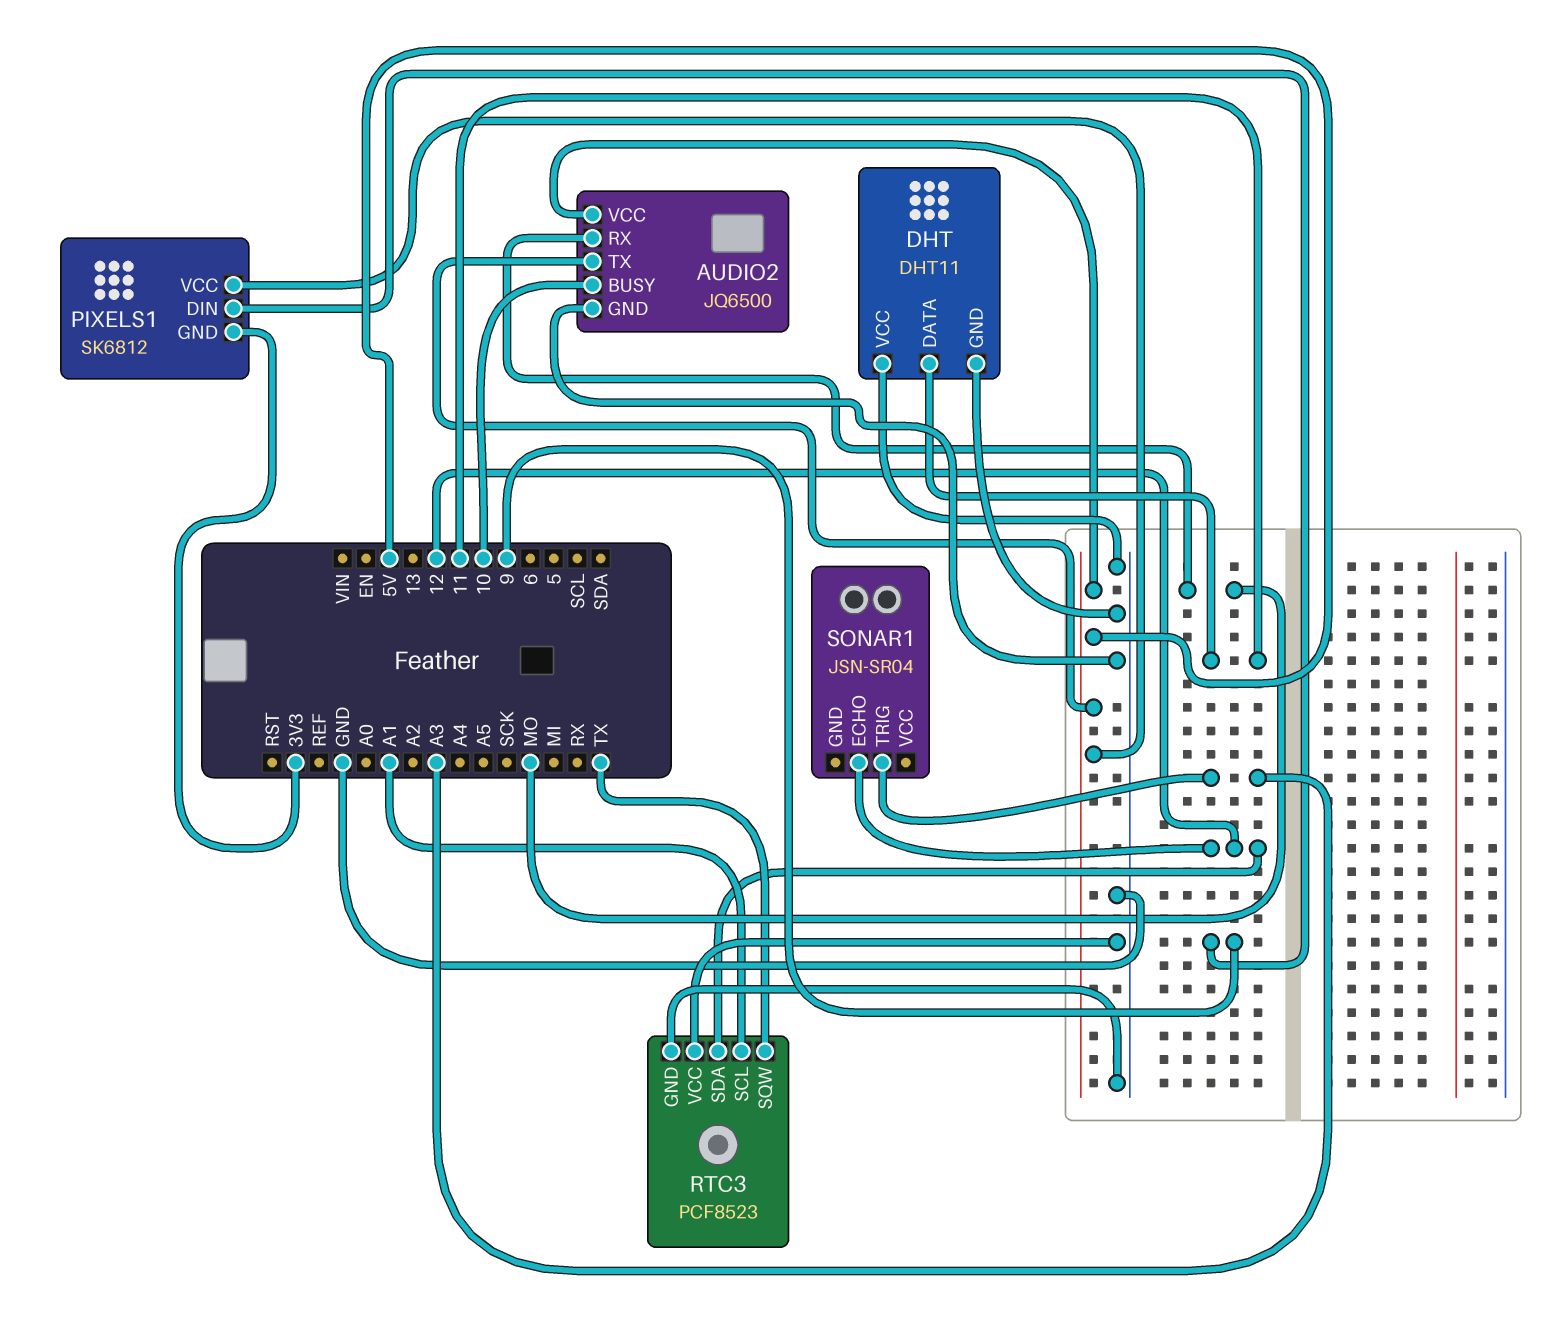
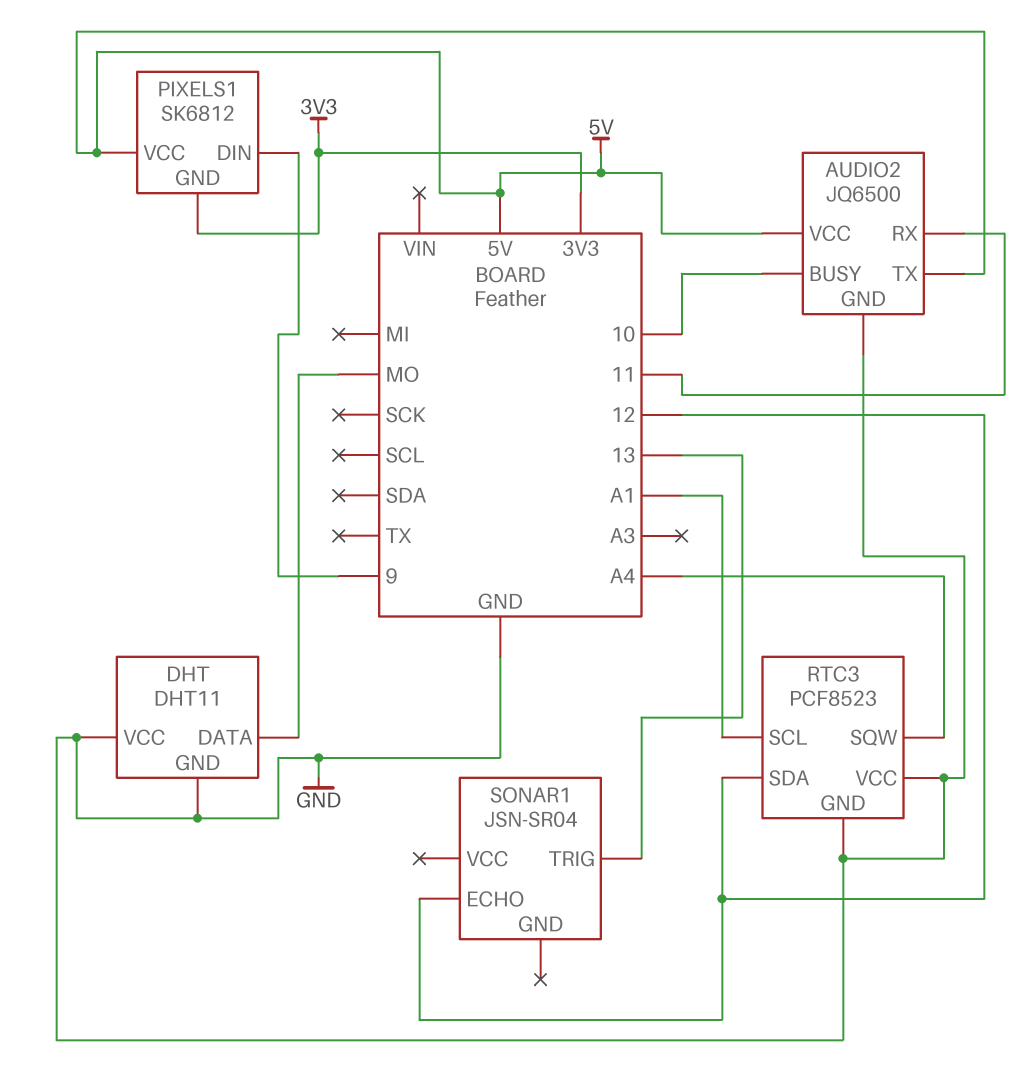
AUDIO2 pin RX: MO -> 11
DHT pin DATA: 11 -> MO
RTC3 pin SQW: TX -> A4
SONAR1 pin TRIG: A3 -> 13

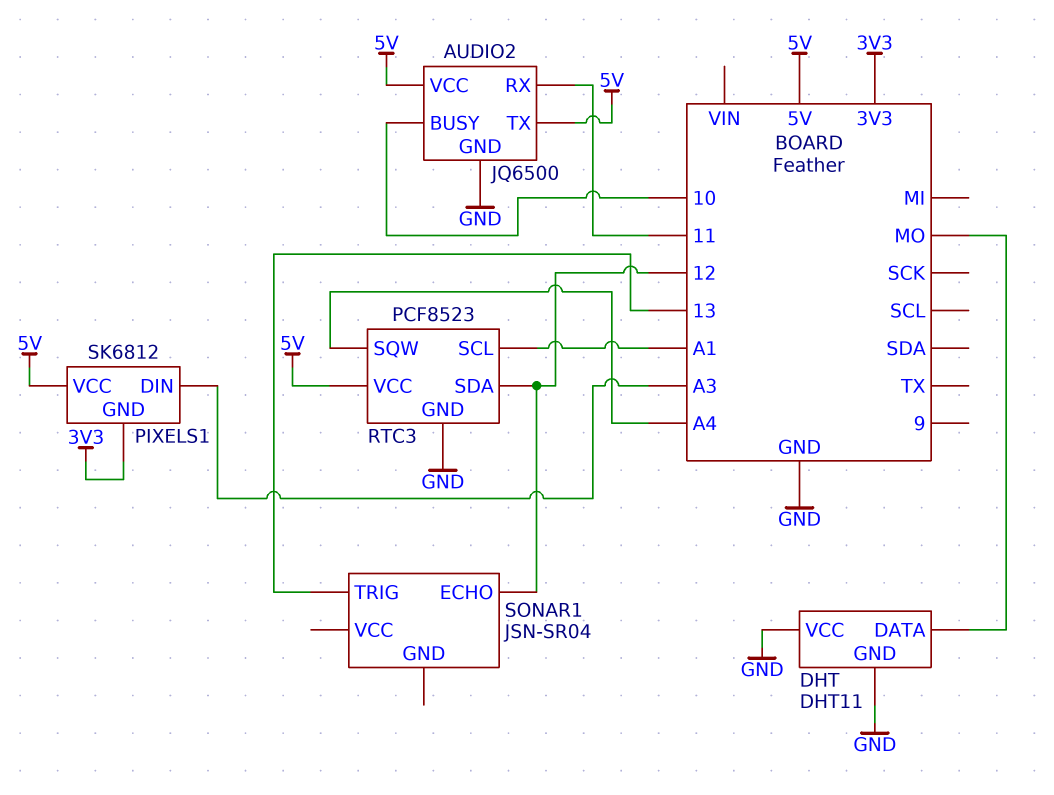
PIXELS1 pin DIN: 9 -> A3
RTC3 pin VCC: GND -> 5V

